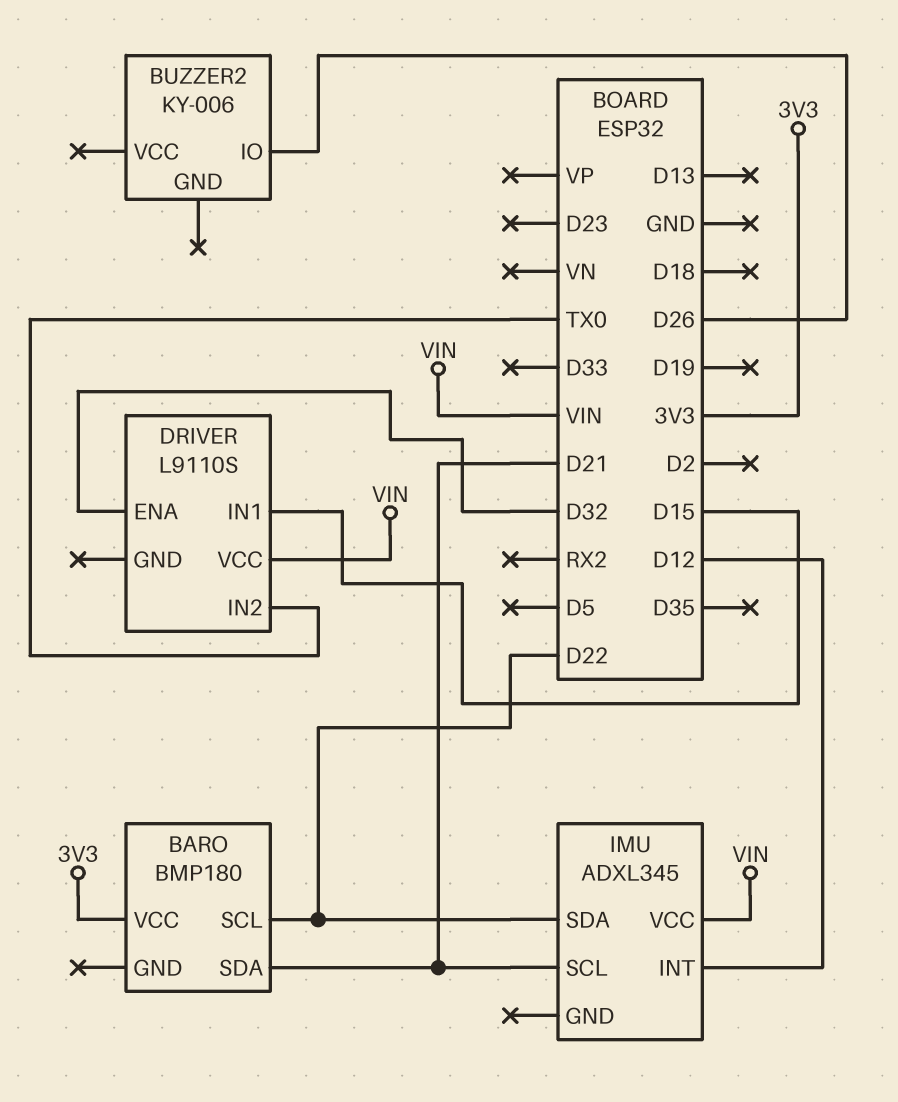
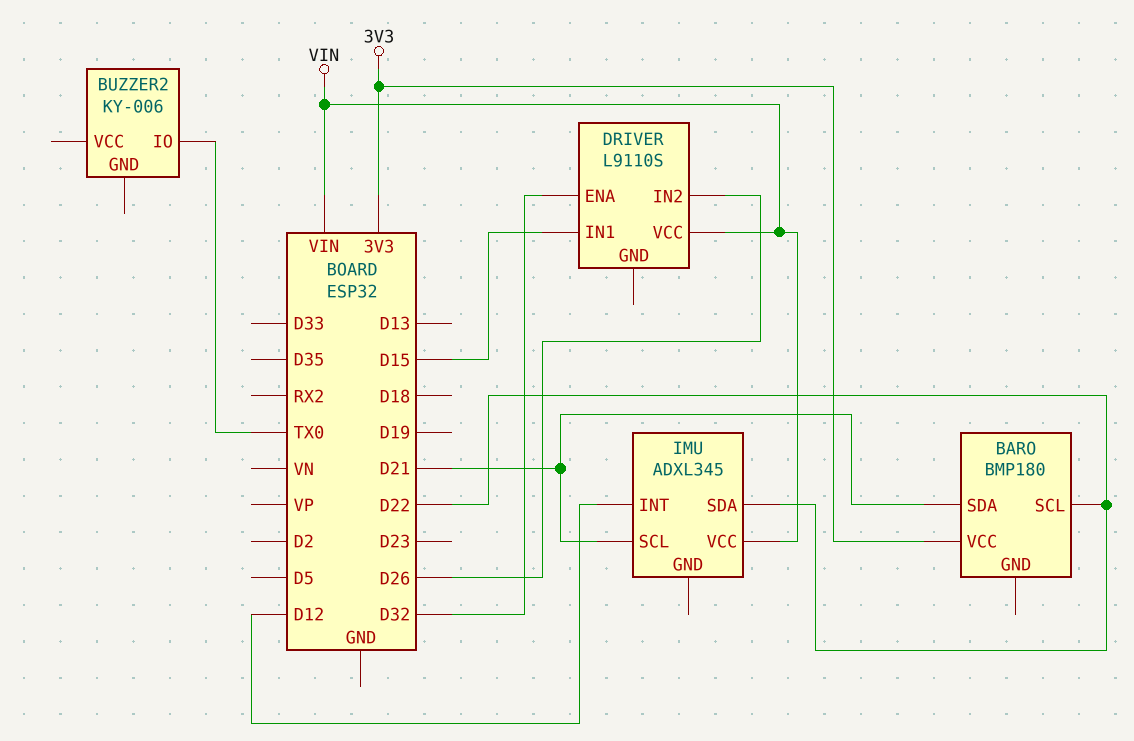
BUZZER2 pin IO: D26 -> TX0
DRIVER pin IN2: TX0 -> D26

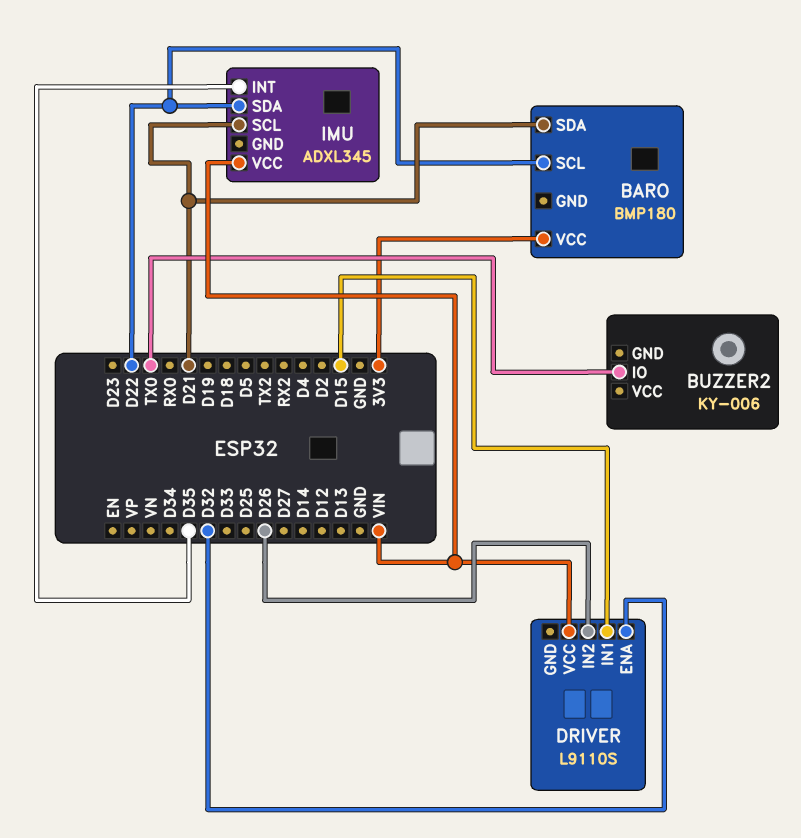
IMU pin INT: D12 -> D35

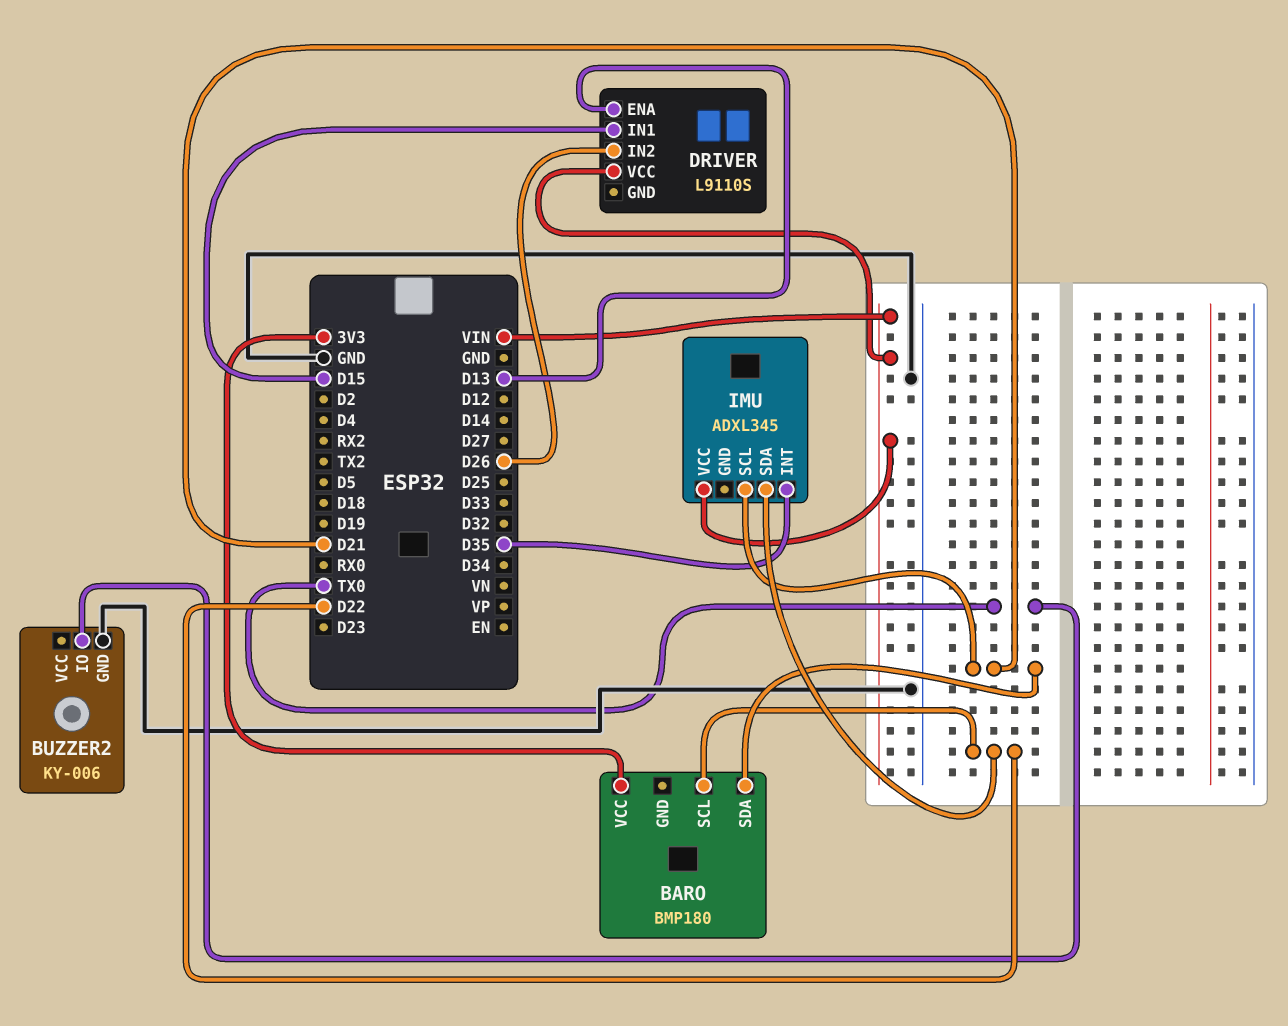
BUZZER2 pin GND: none -> GND
DRIVER pin ENA: D32 -> D13

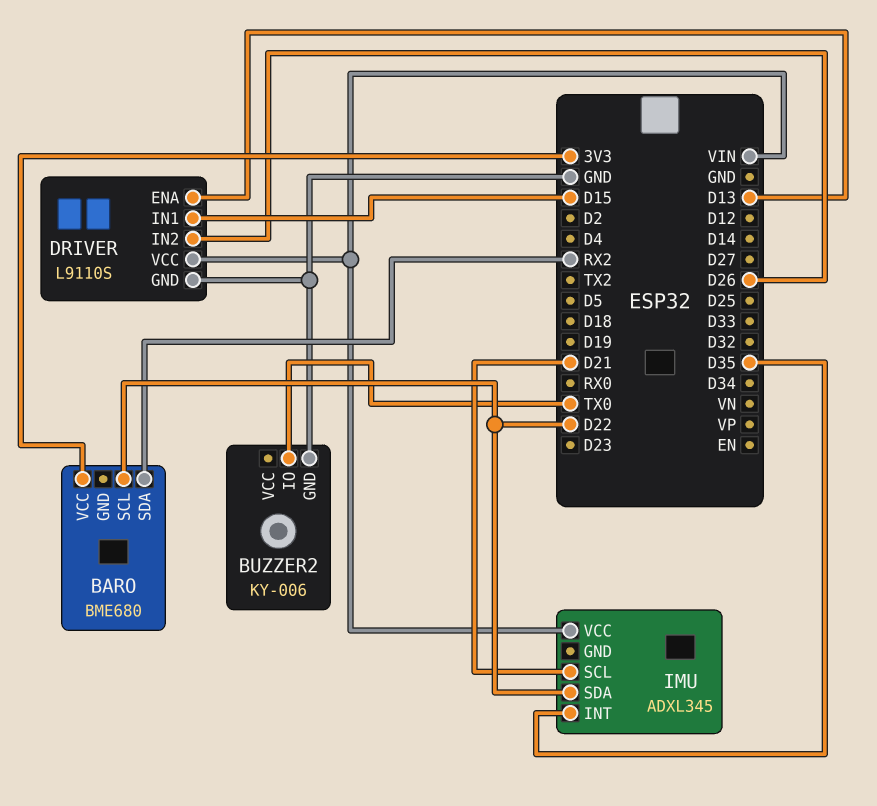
BARO: BMP180 -> BME680
BARO pin SDA: D21 -> RX2
DRIVER pin GND: none -> GND

